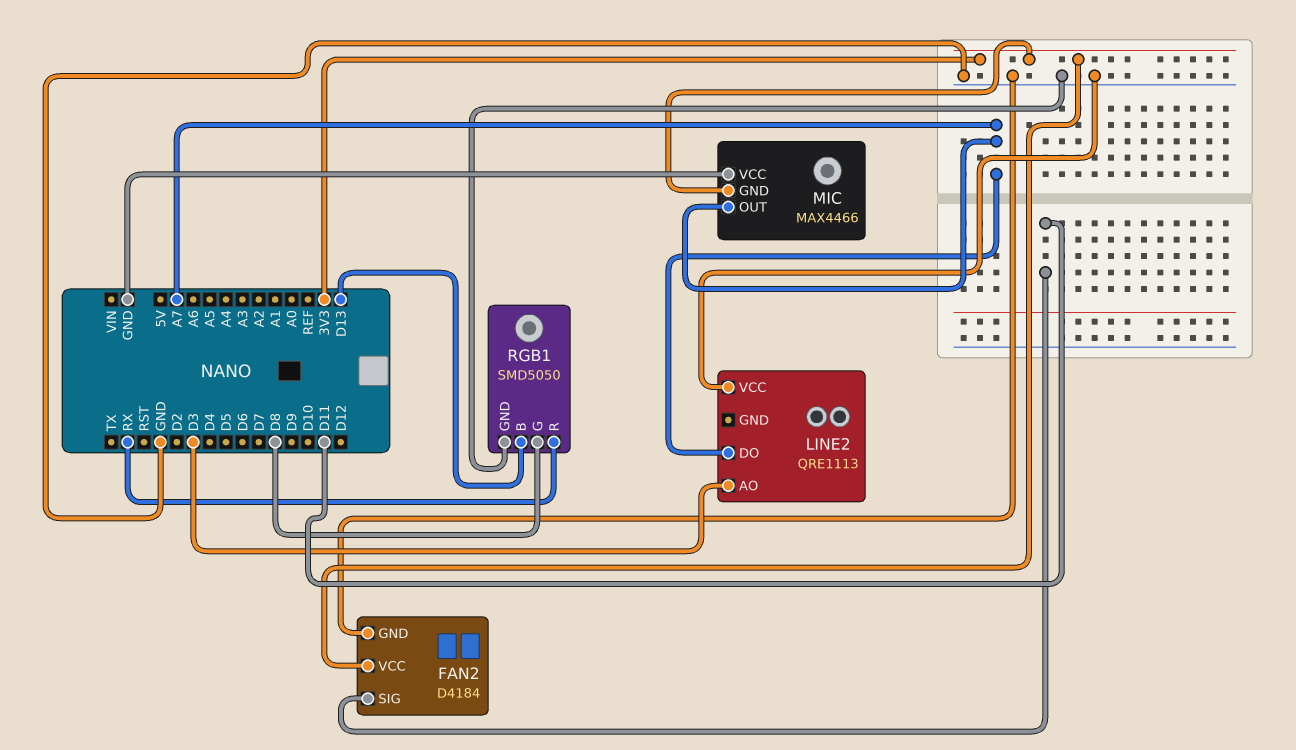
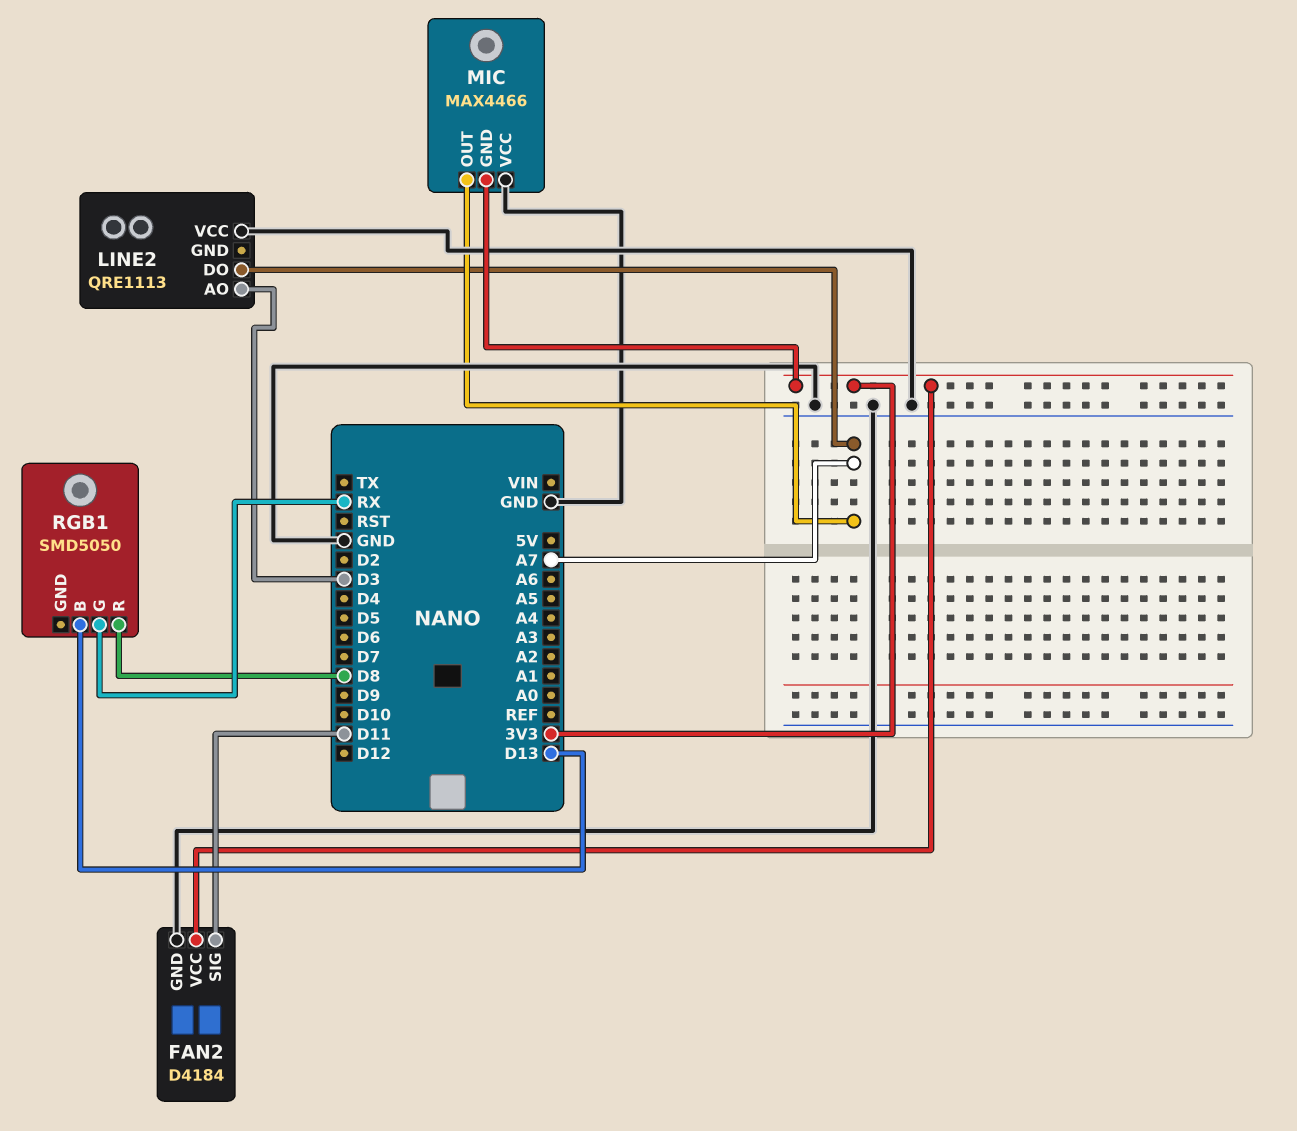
RGB1 pin G: D8 -> RX
RGB1 pin GND: GND -> none
RGB1 pin R: RX -> D8

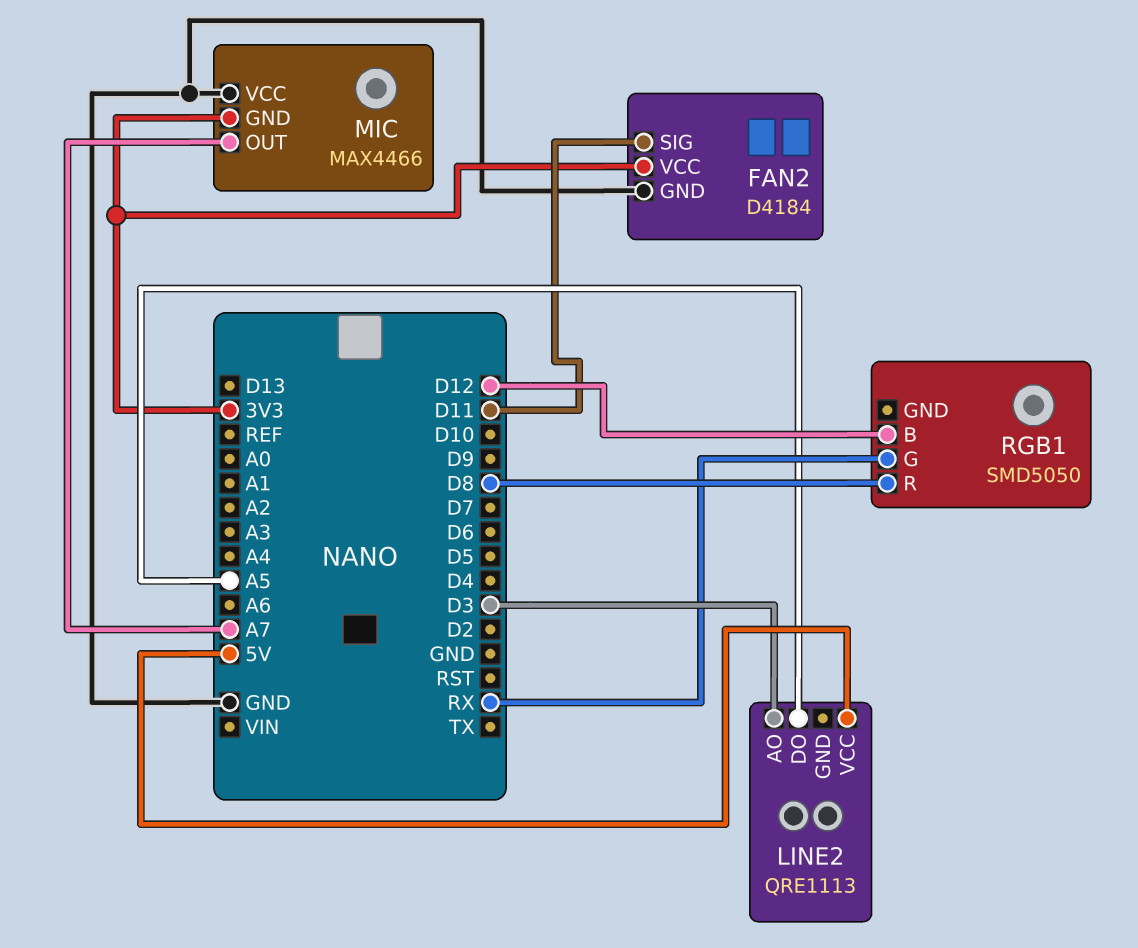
LINE2 pin DO: A7 -> A5
LINE2 pin VCC: GND -> 5V
RGB1 pin B: D13 -> D12

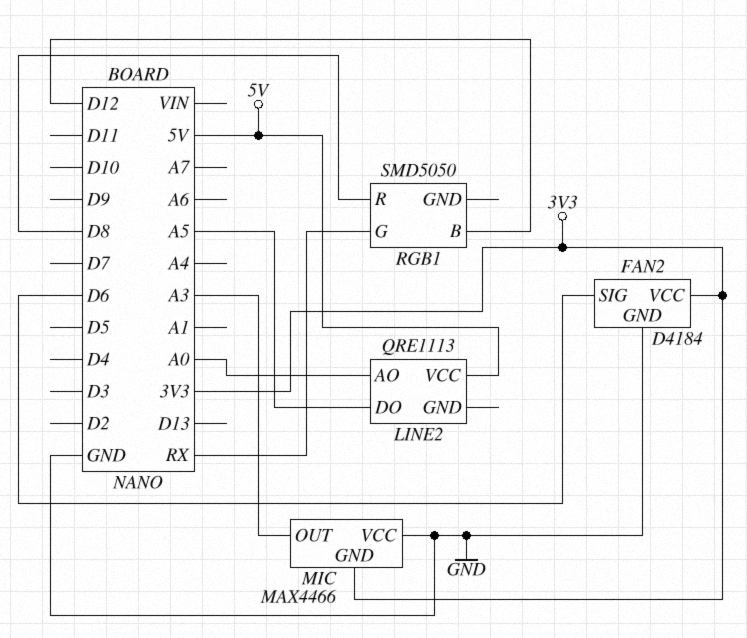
FAN2 pin SIG: D11 -> D6
LINE2 pin AO: D3 -> A0
MIC pin OUT: A7 -> A3

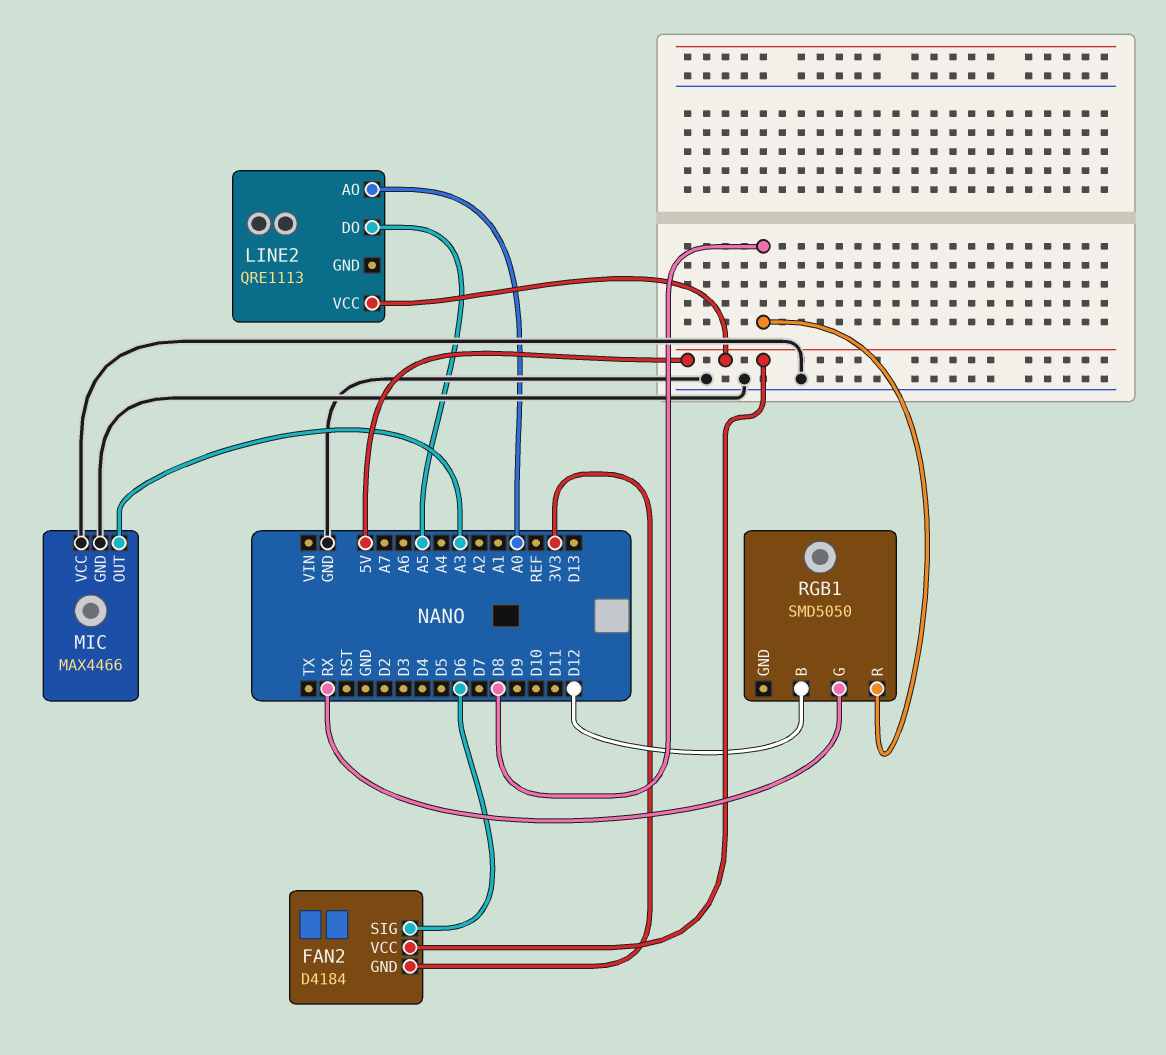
FAN2 pin GND: GND -> 3V3
FAN2 pin VCC: 3V3 -> 5V
MIC pin GND: 3V3 -> GND

